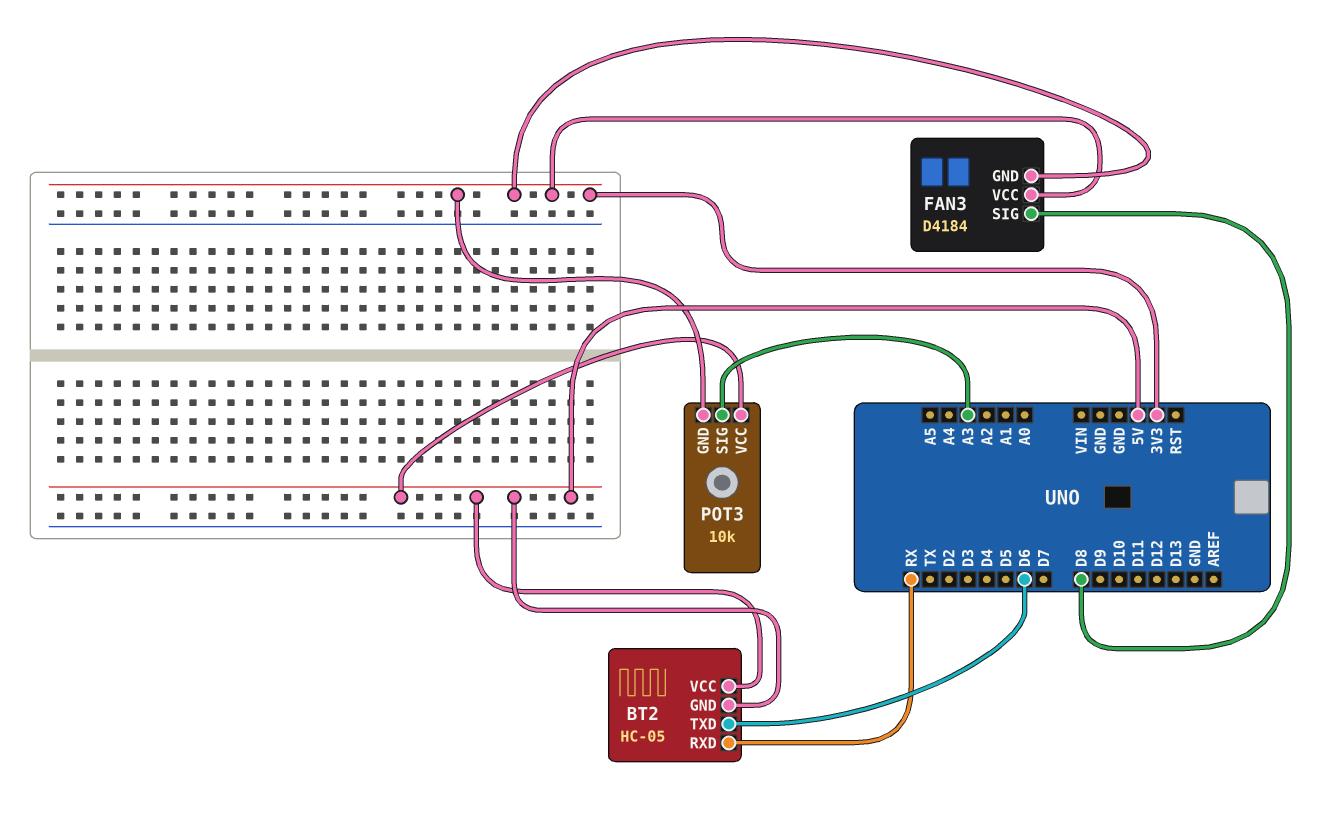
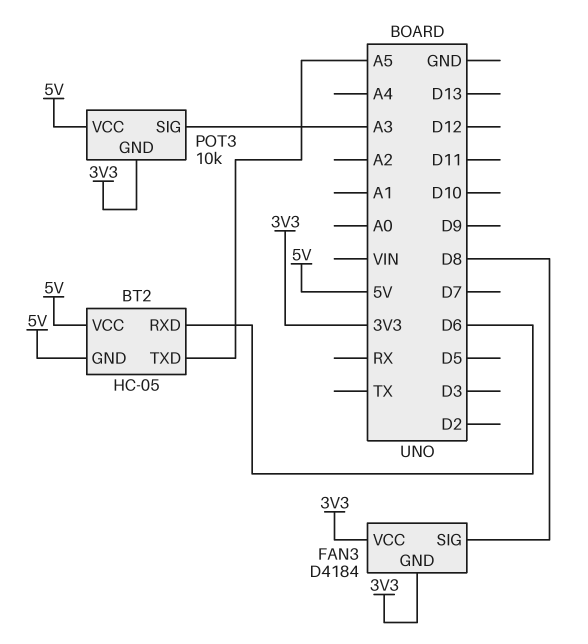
BT2 pin RXD: RX -> D6
BT2 pin TXD: D6 -> A5

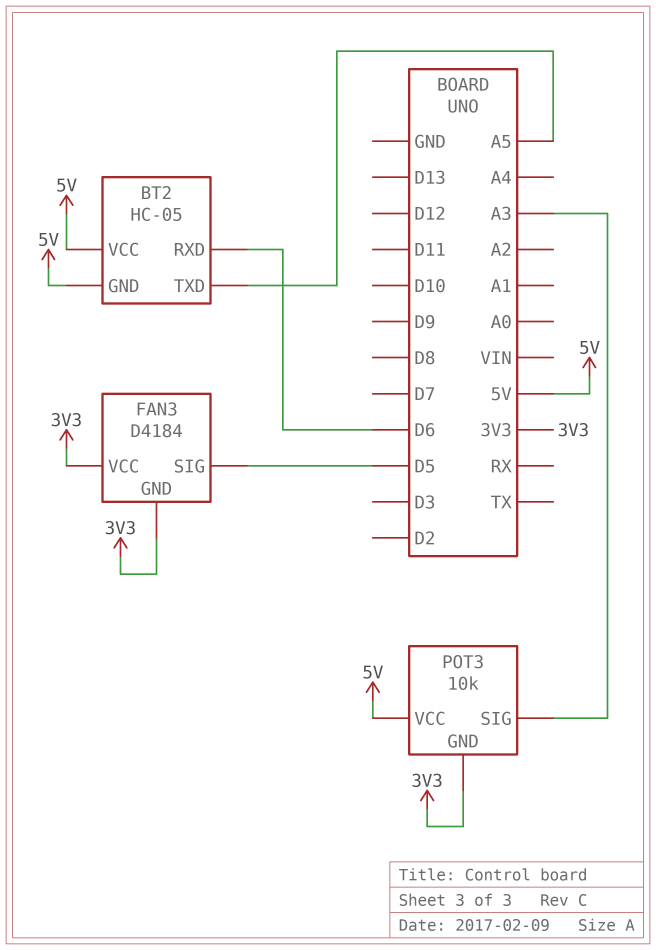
FAN3 pin SIG: D8 -> D5

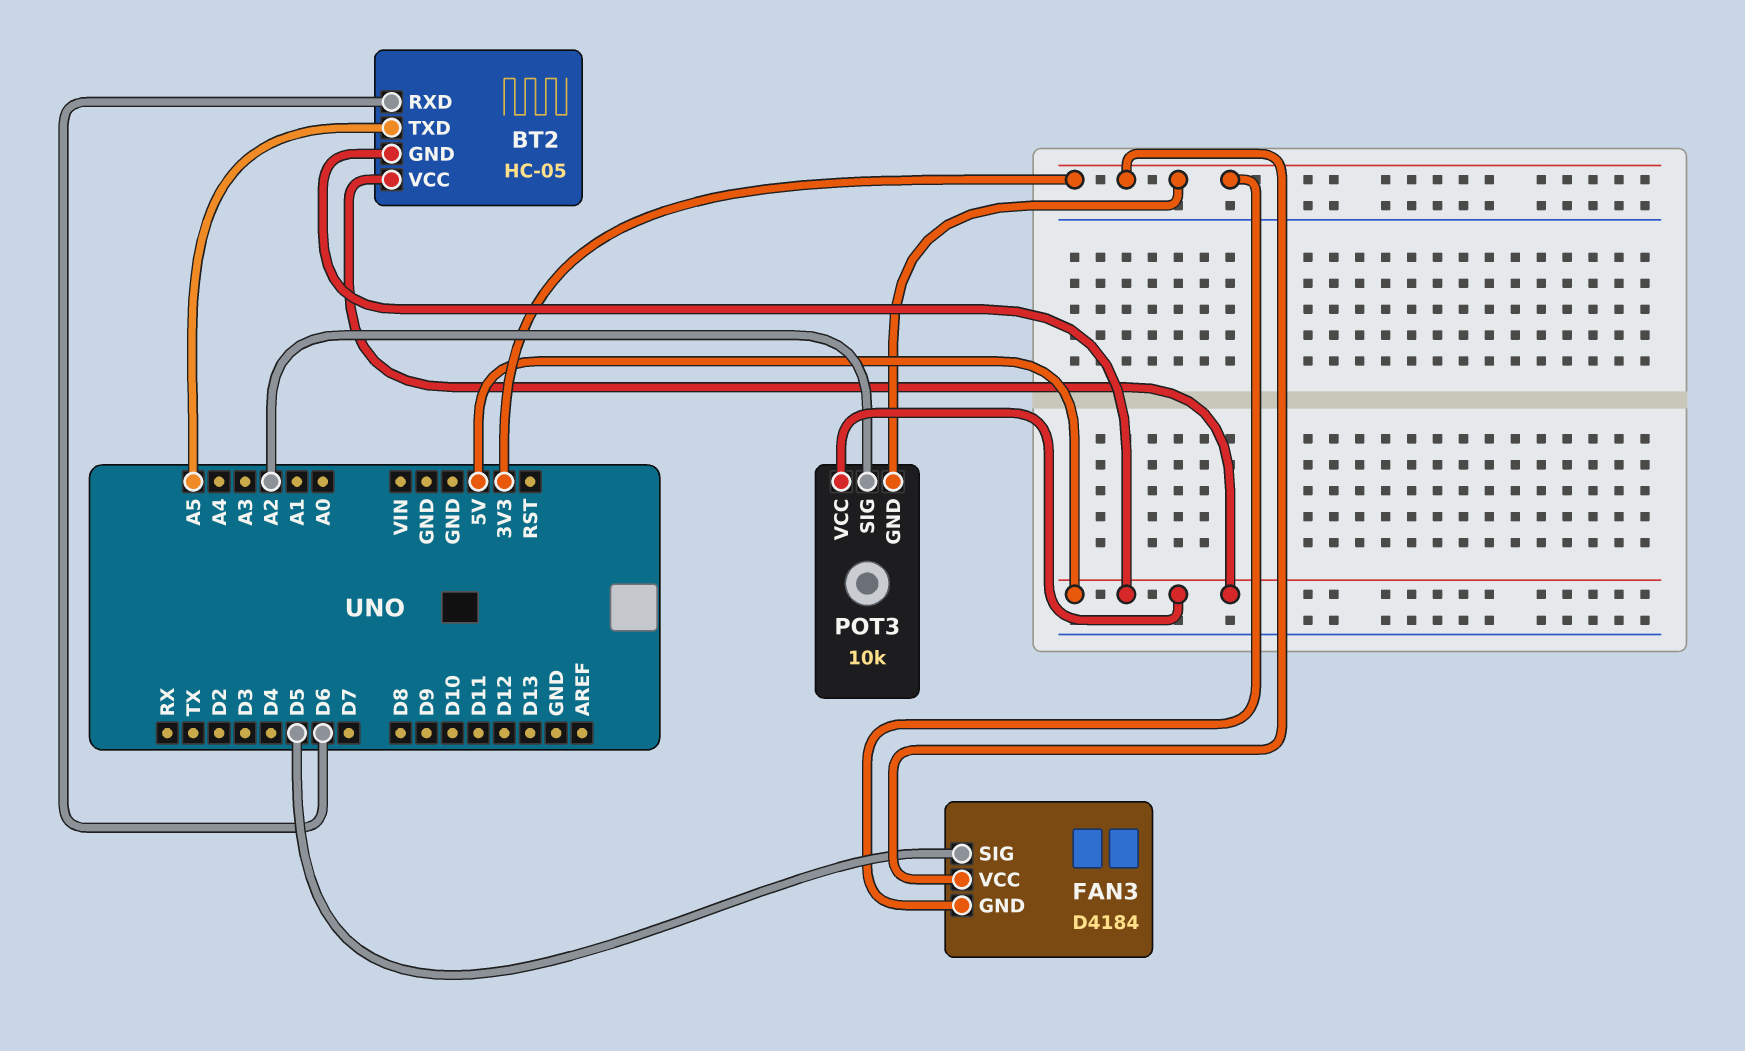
POT3 pin SIG: A3 -> A2

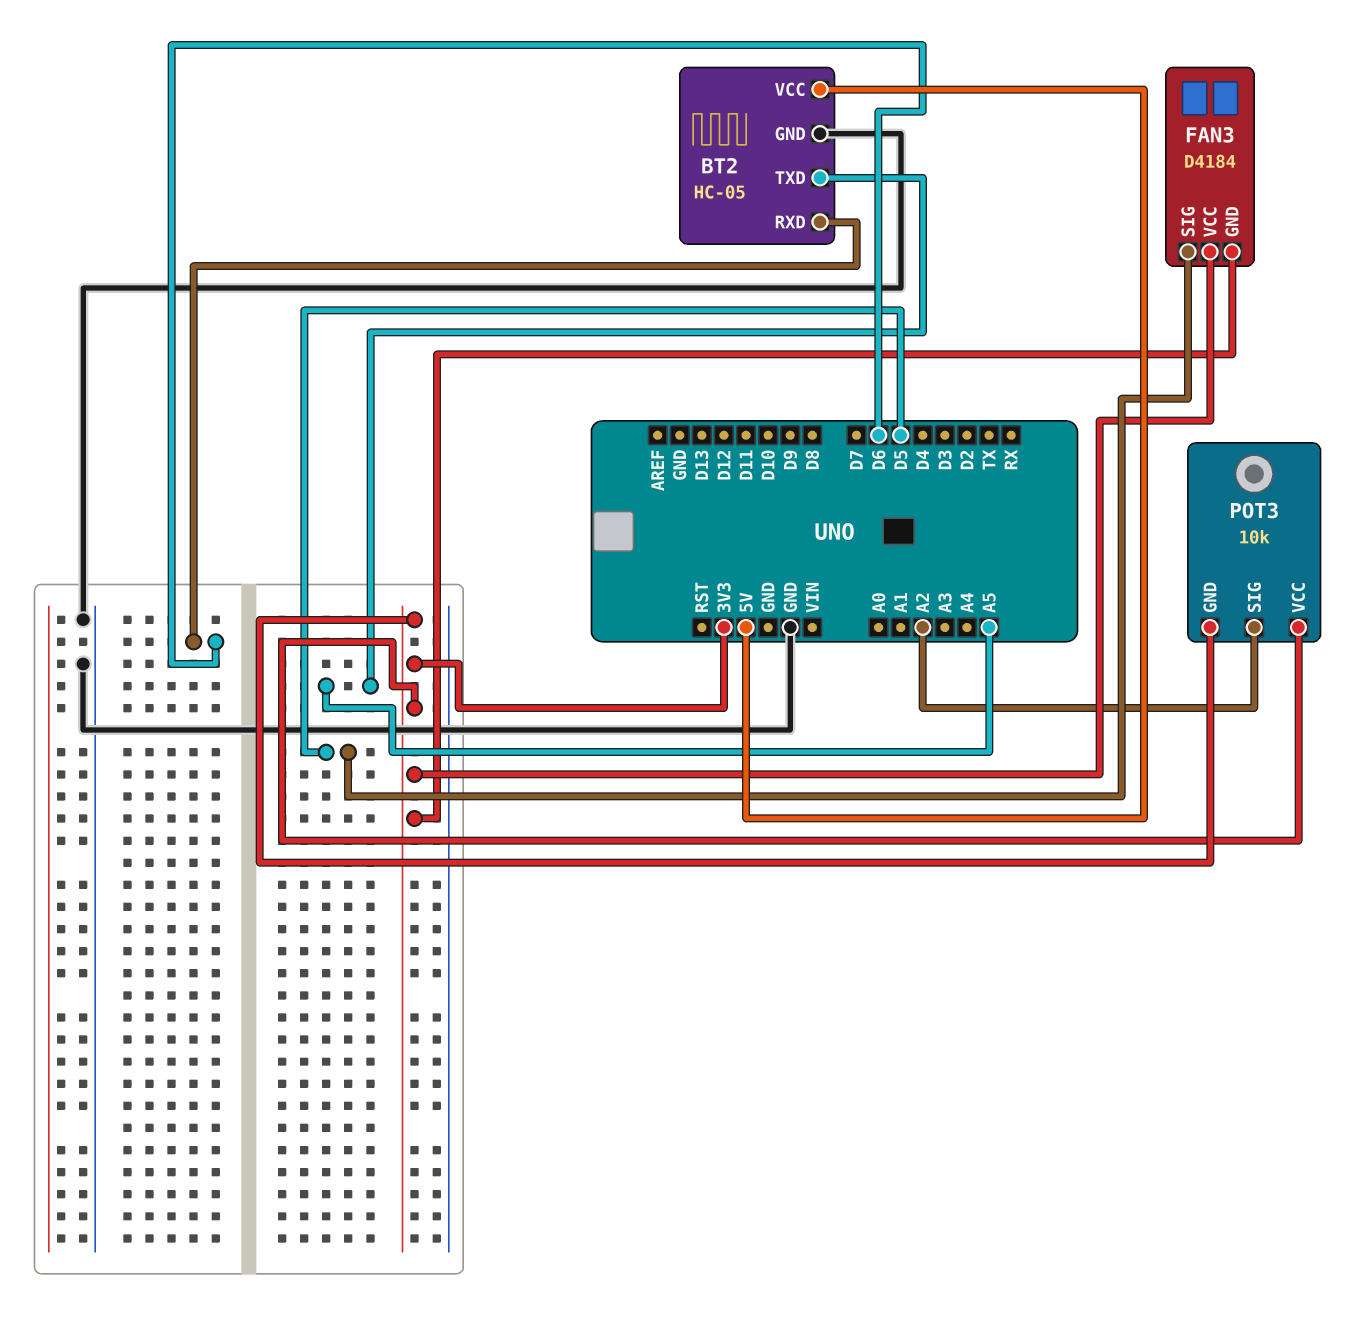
BT2 pin GND: 5V -> GND
POT3 pin VCC: 5V -> 3V3

